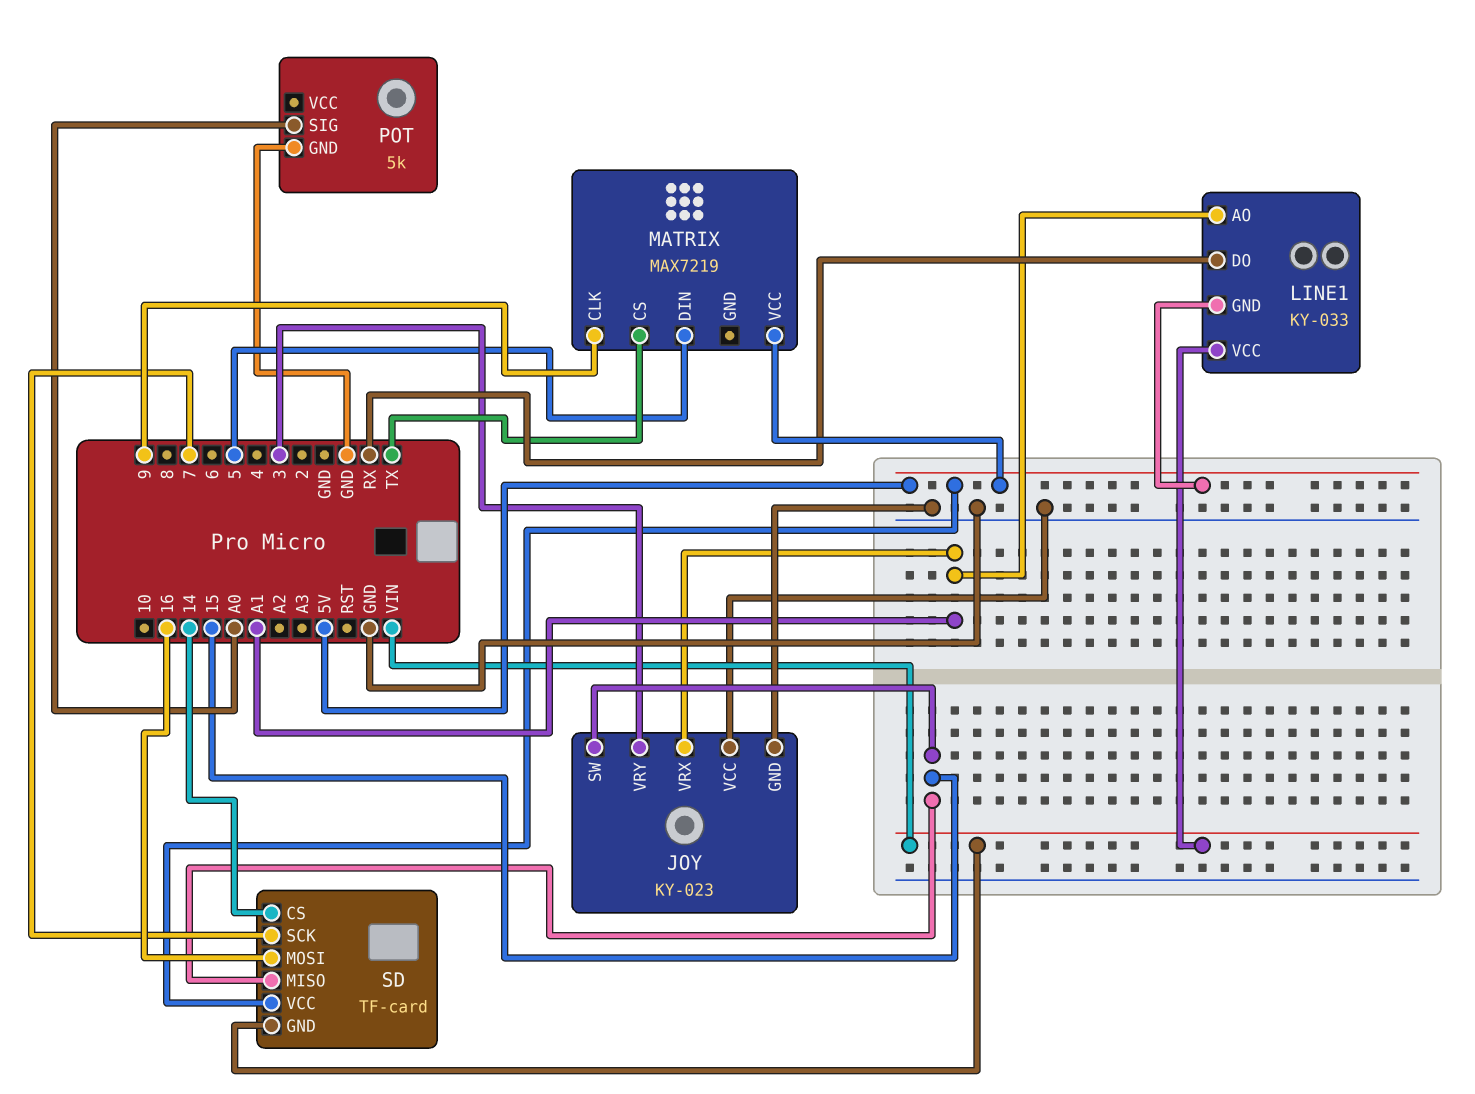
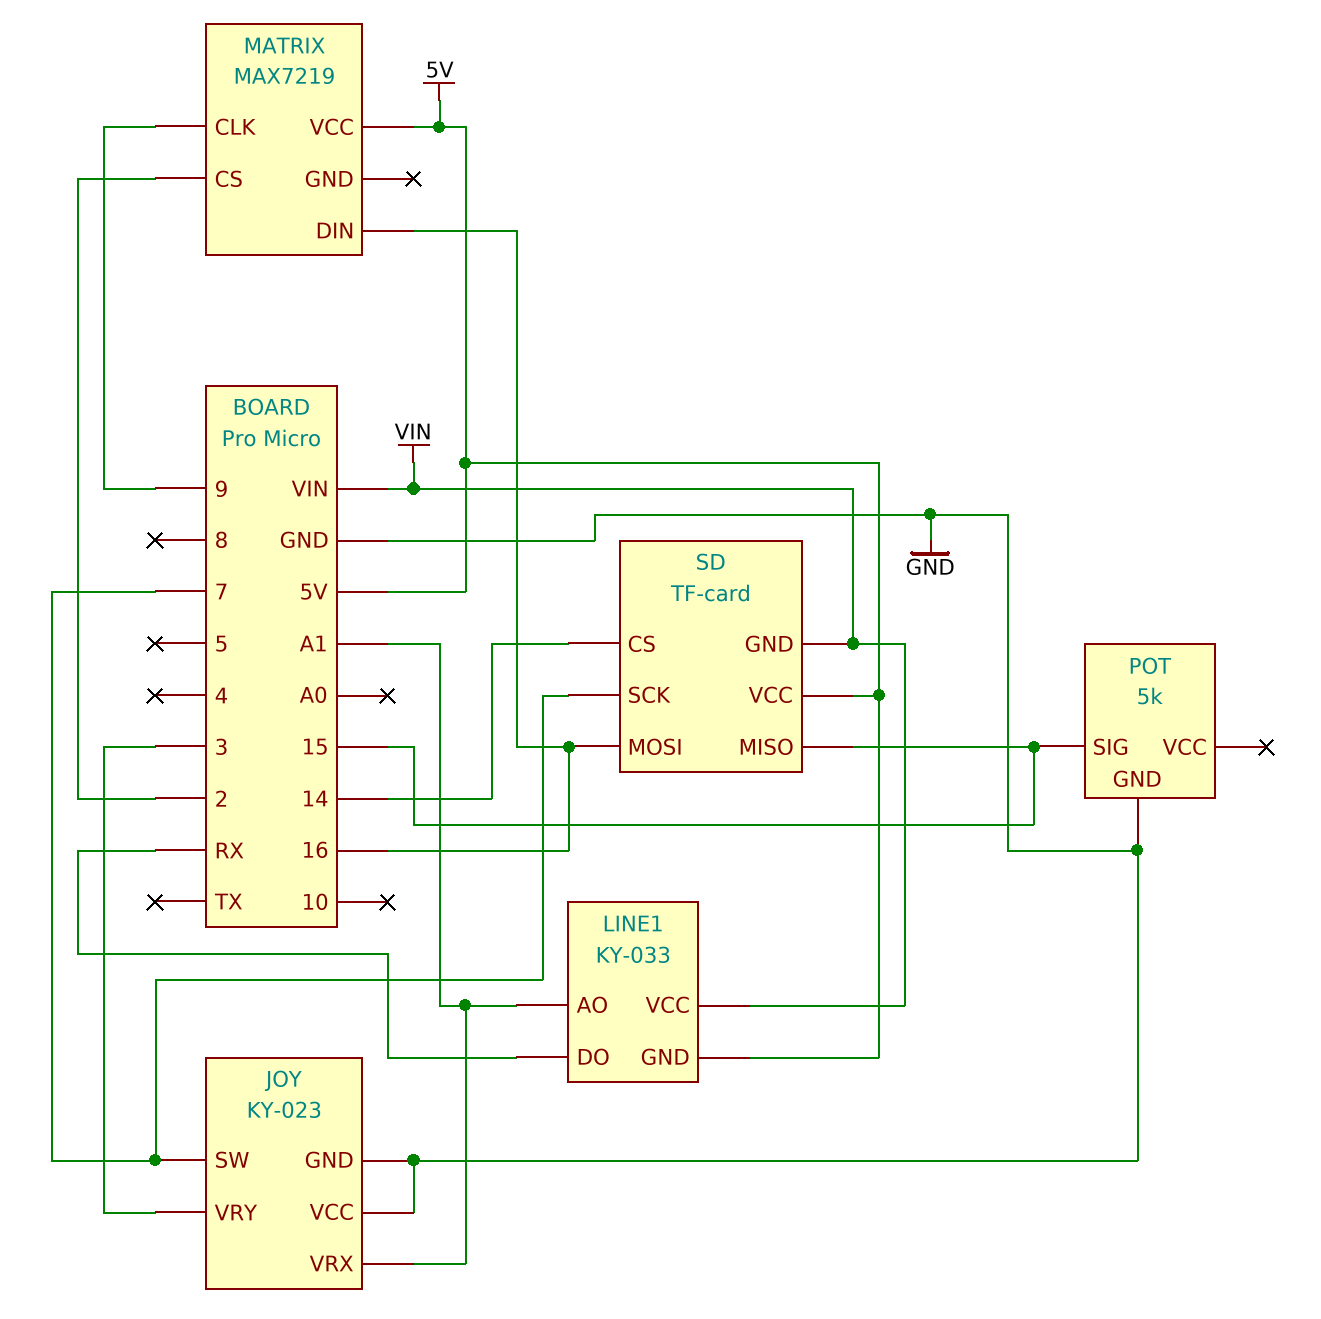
JOY pin SW: 15 -> 7
MATRIX pin CS: TX -> 2
MATRIX pin DIN: 5 -> 16
POT pin SIG: A0 -> 15

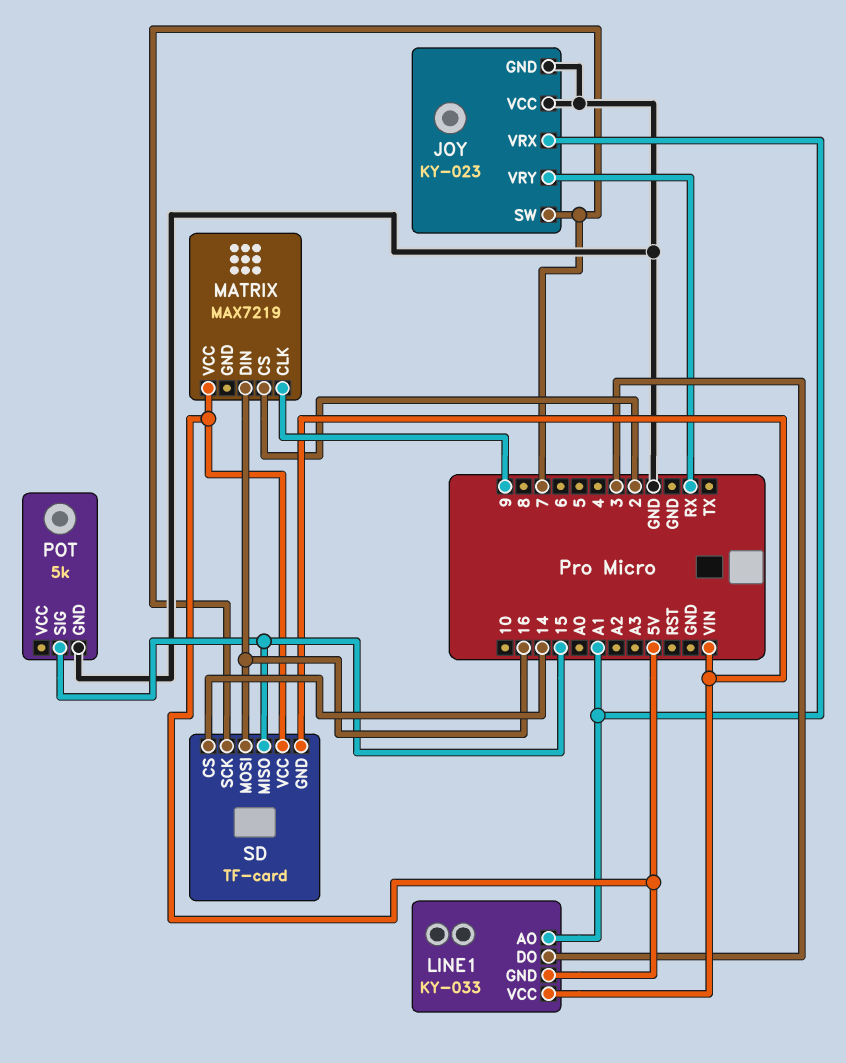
JOY pin VRY: 3 -> RX
LINE1 pin DO: RX -> 3

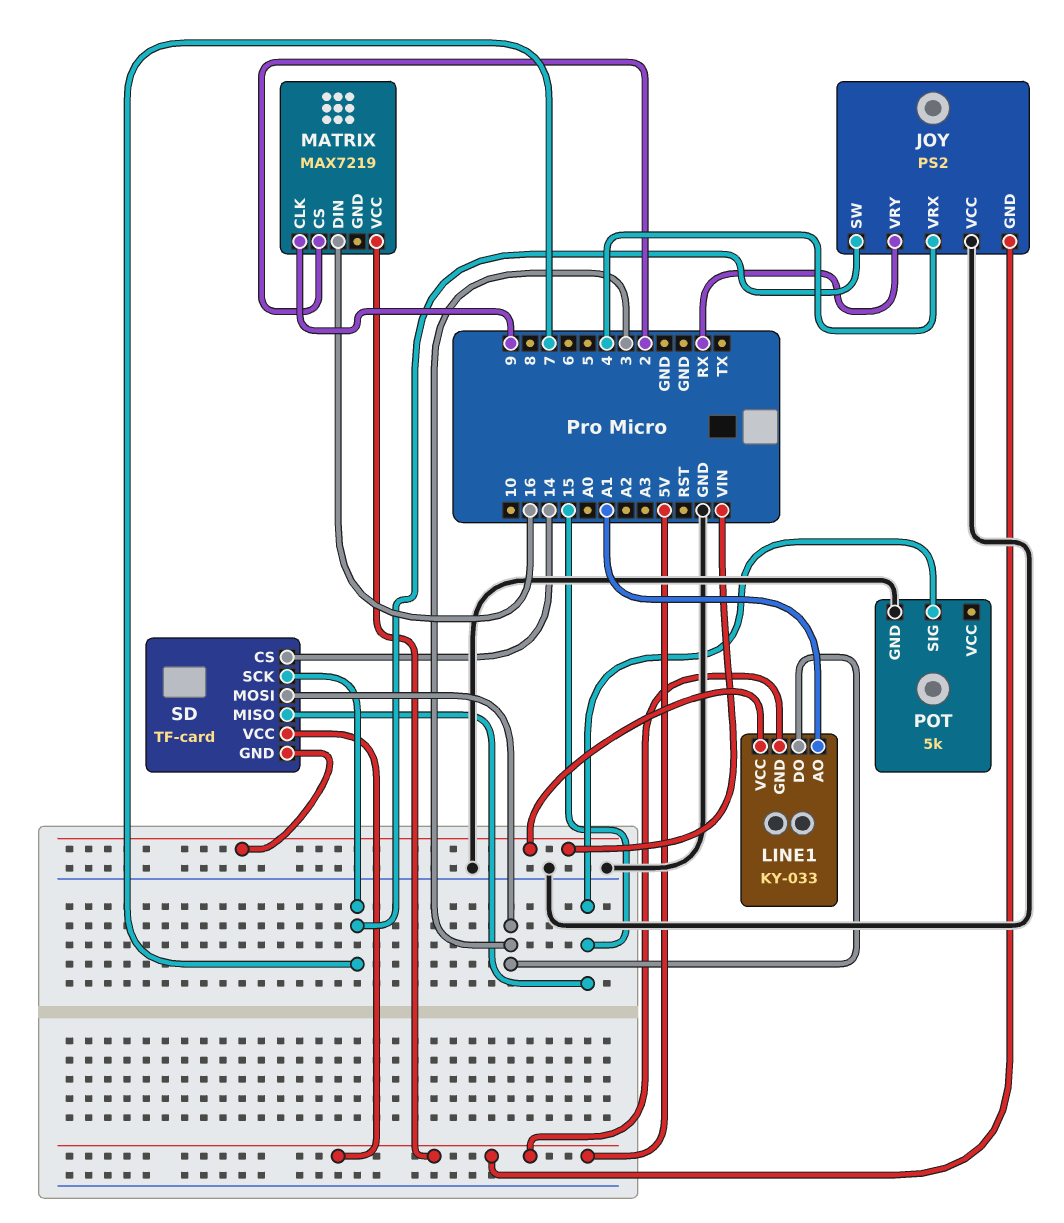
JOY: KY-023 -> PS2
JOY pin GND: GND -> 5V
JOY pin VRX: A1 -> 4
SD pin MOSI: 16 -> 3

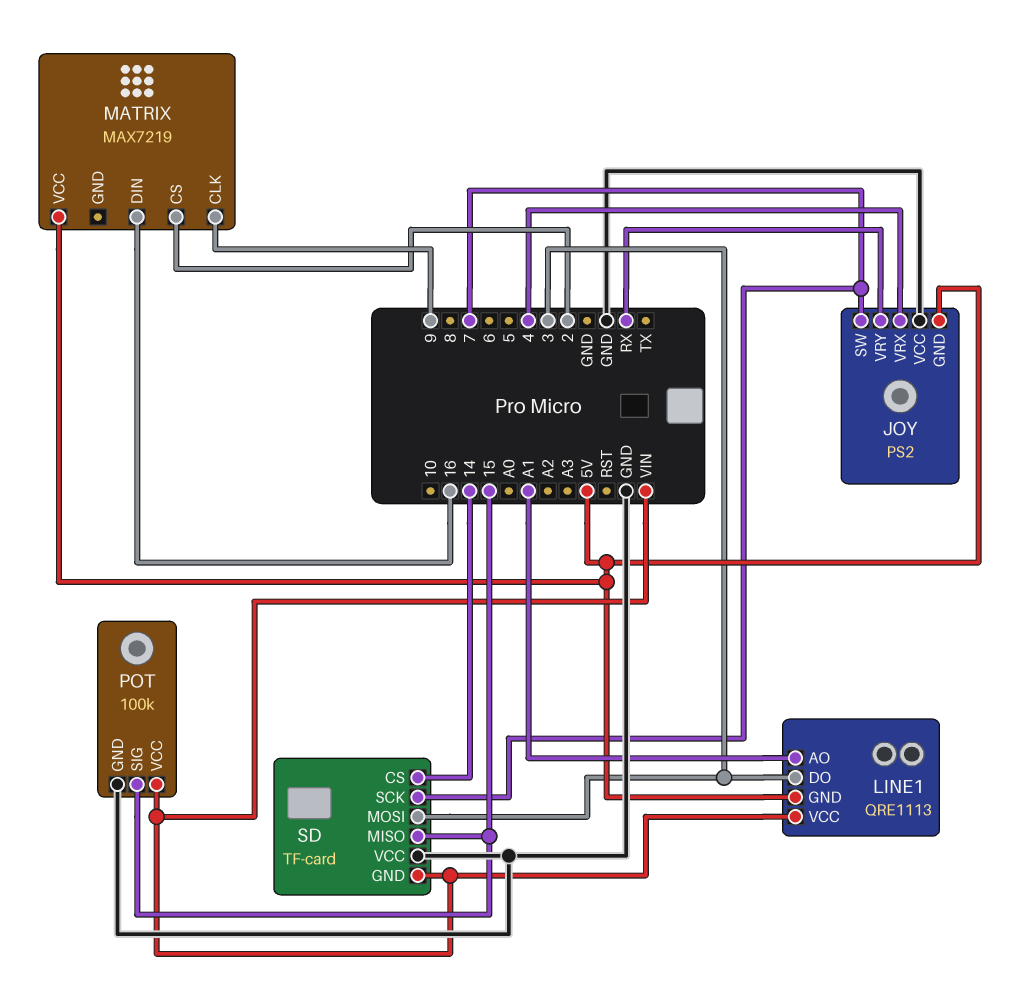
LINE1: KY-033 -> QRE1113
POT: 5k -> 100k
POT pin VCC: none -> VIN
SD pin VCC: 5V -> GND

